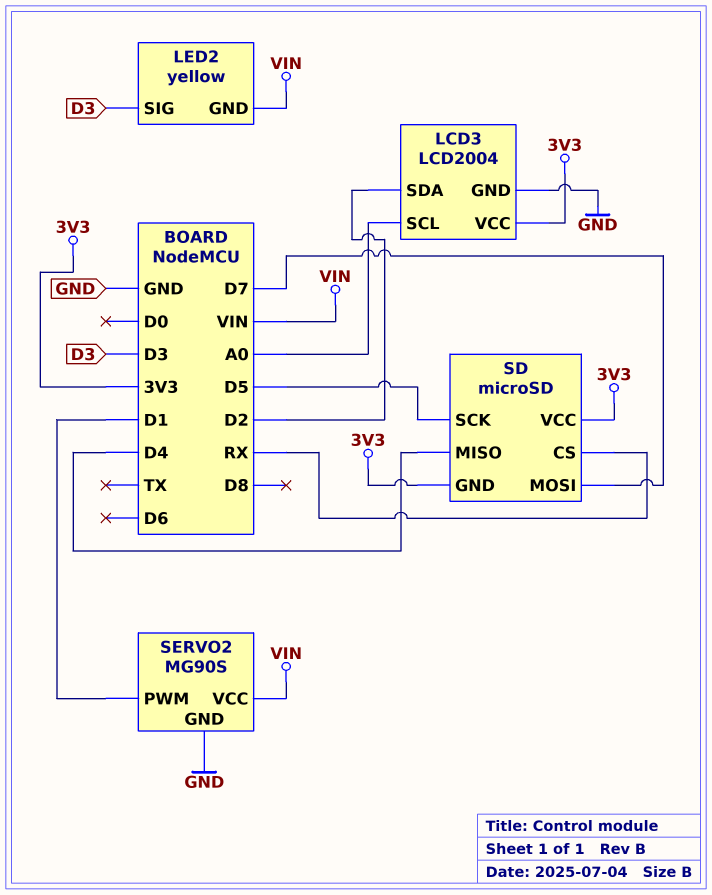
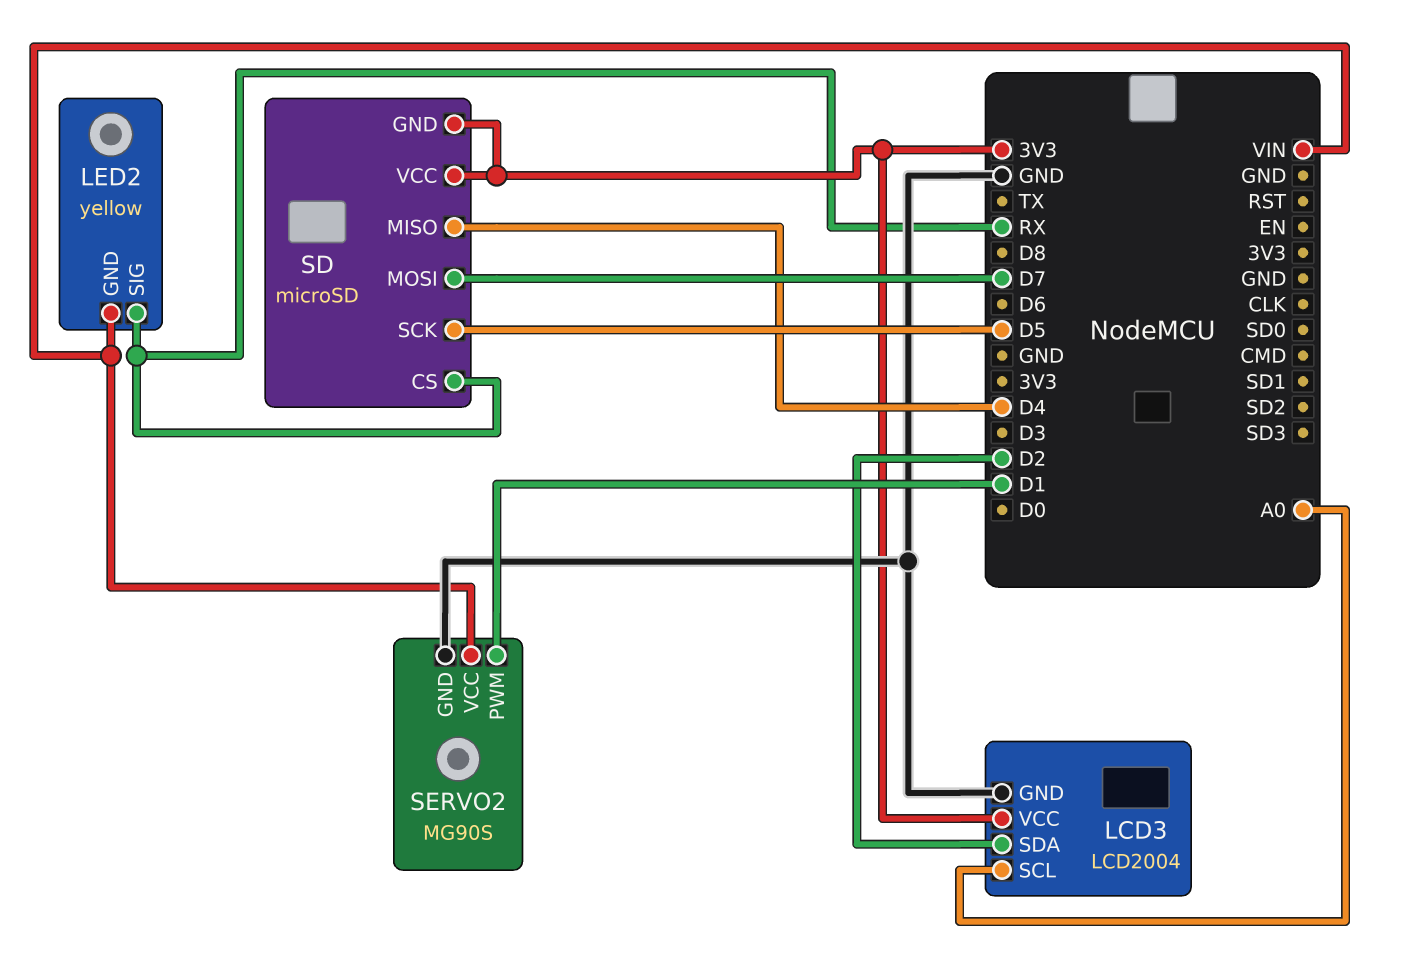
LED2 pin SIG: D3 -> RX

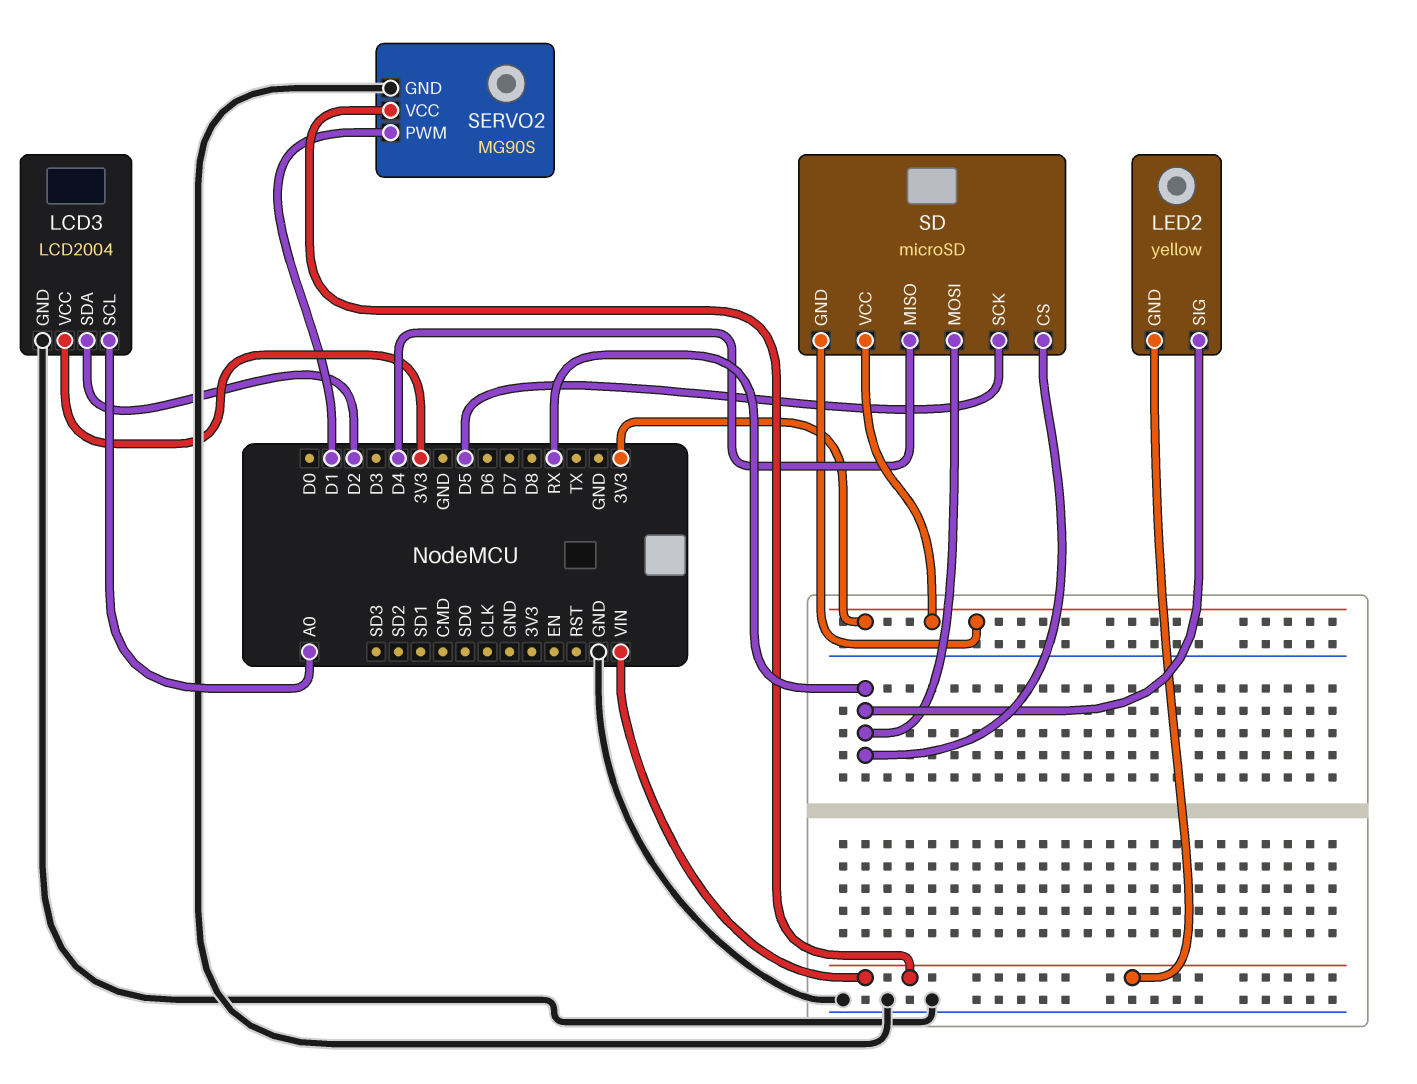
SD pin MOSI: D7 -> RX

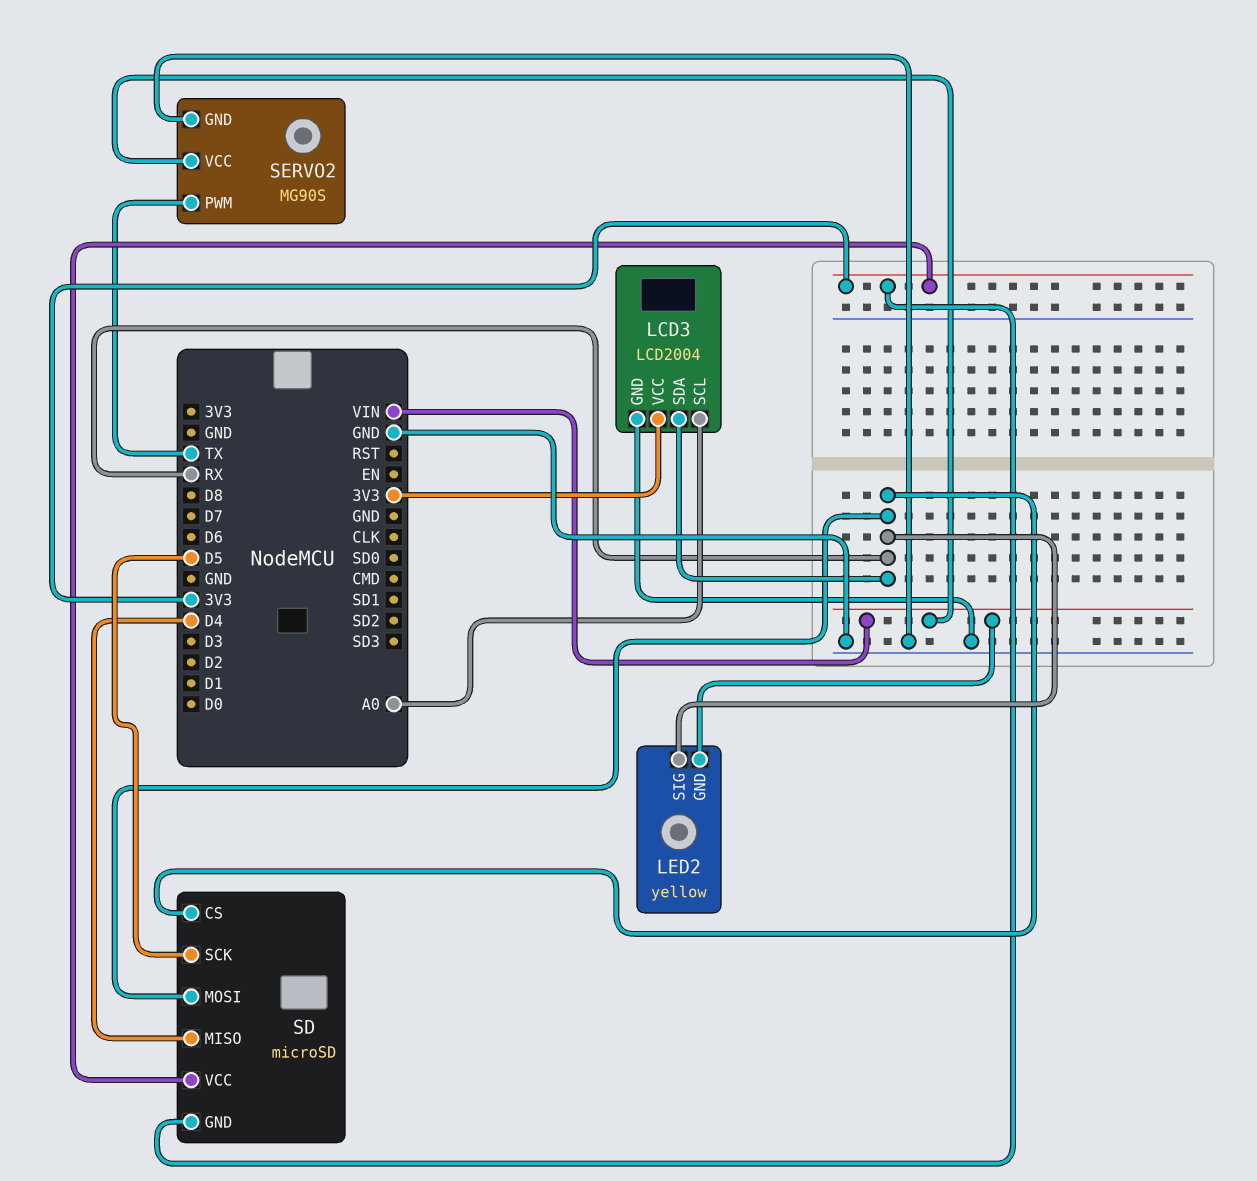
LCD3 pin SDA: D2 -> RX
SERVO2 pin PWM: D1 -> TX

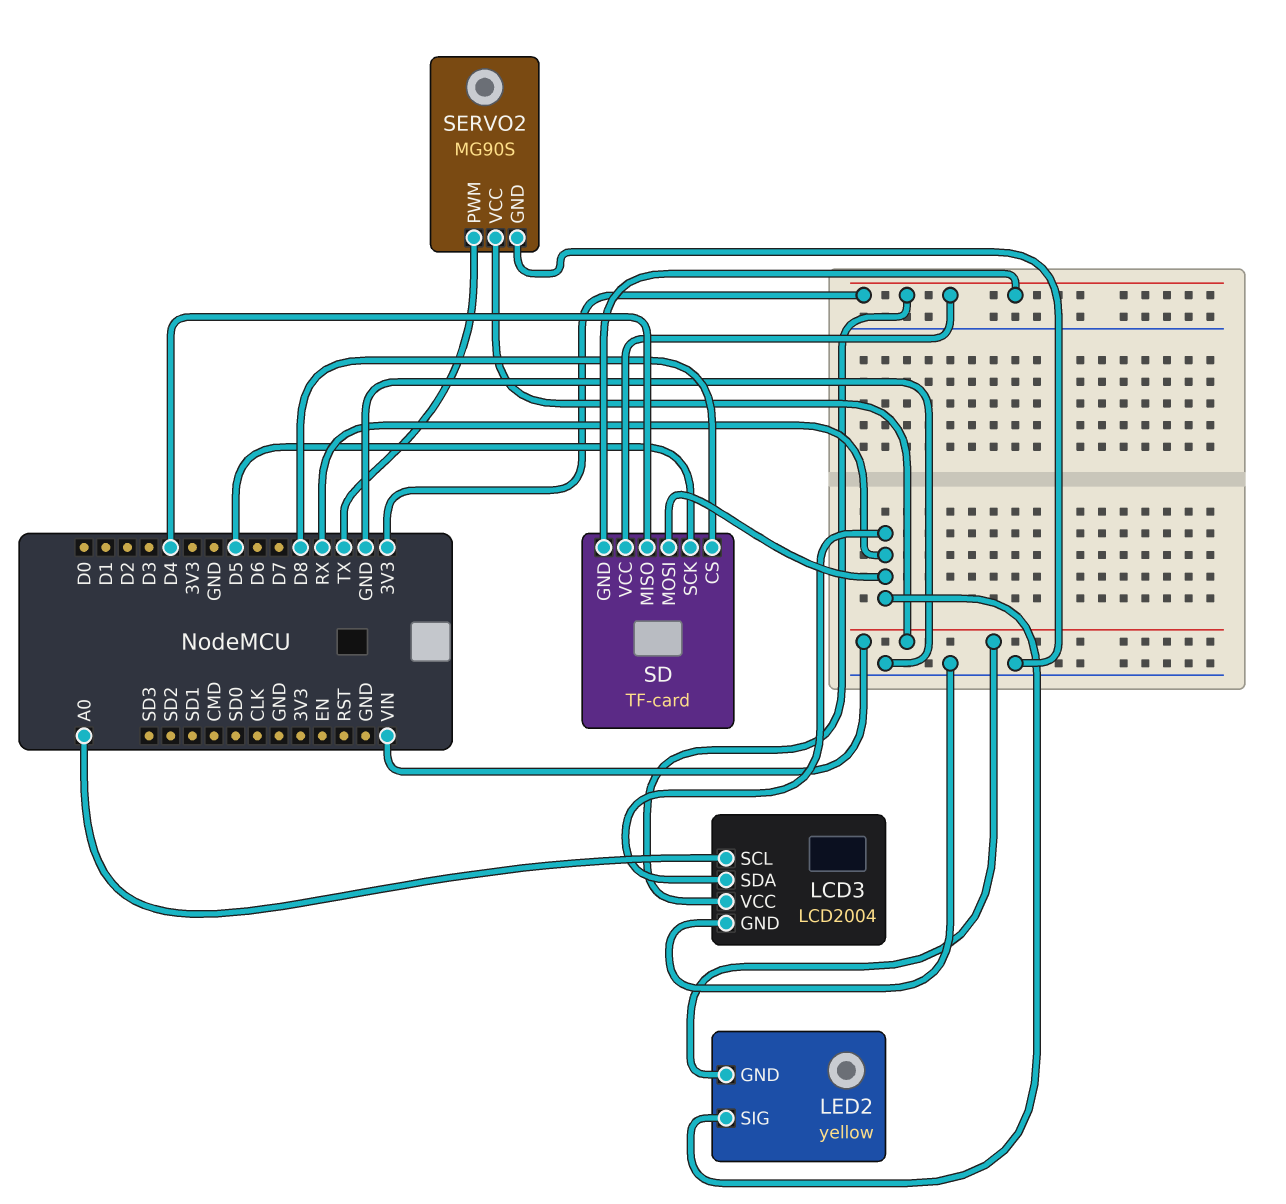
SD: microSD -> TF-card
SD pin CS: RX -> D8

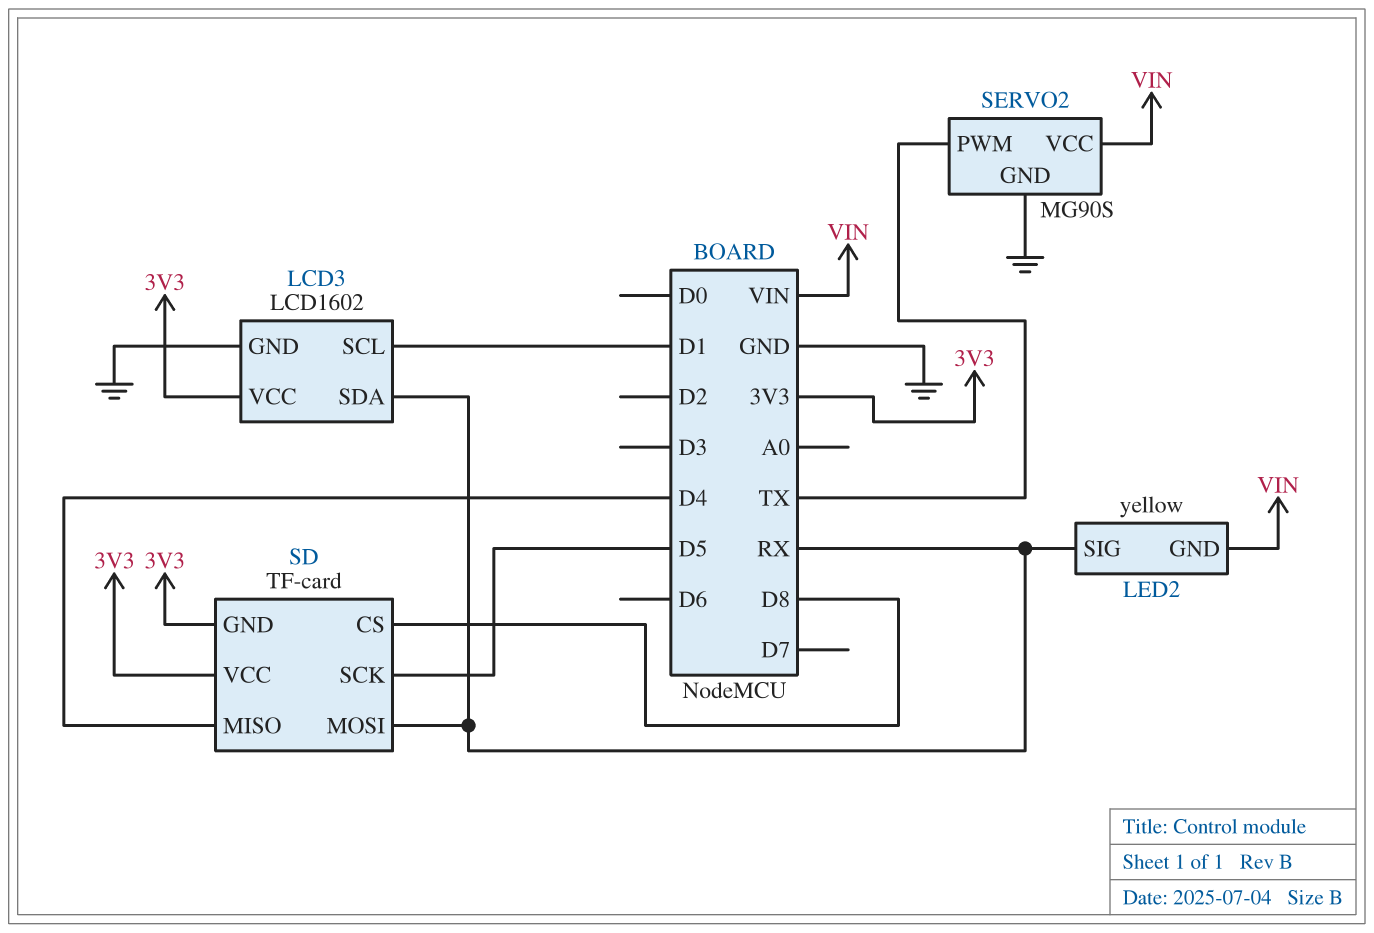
LCD3: LCD2004 -> LCD1602
LCD3 pin SCL: A0 -> D1

